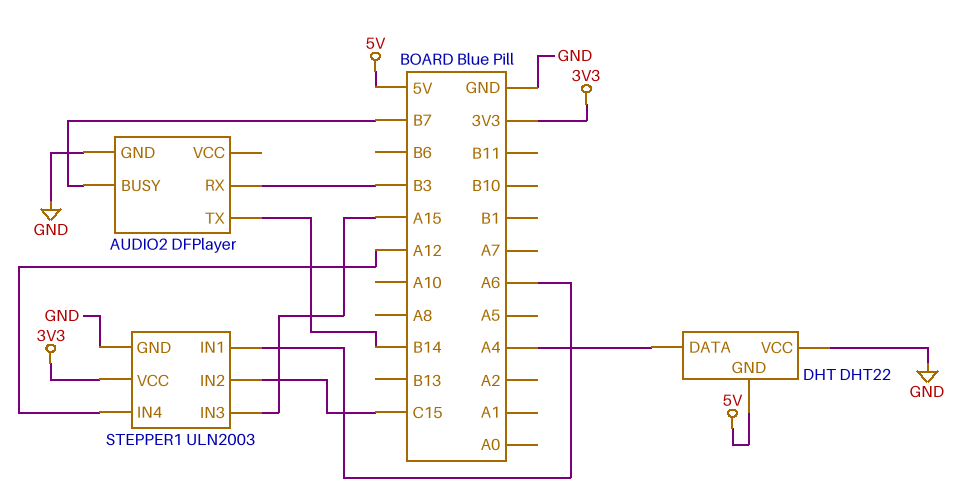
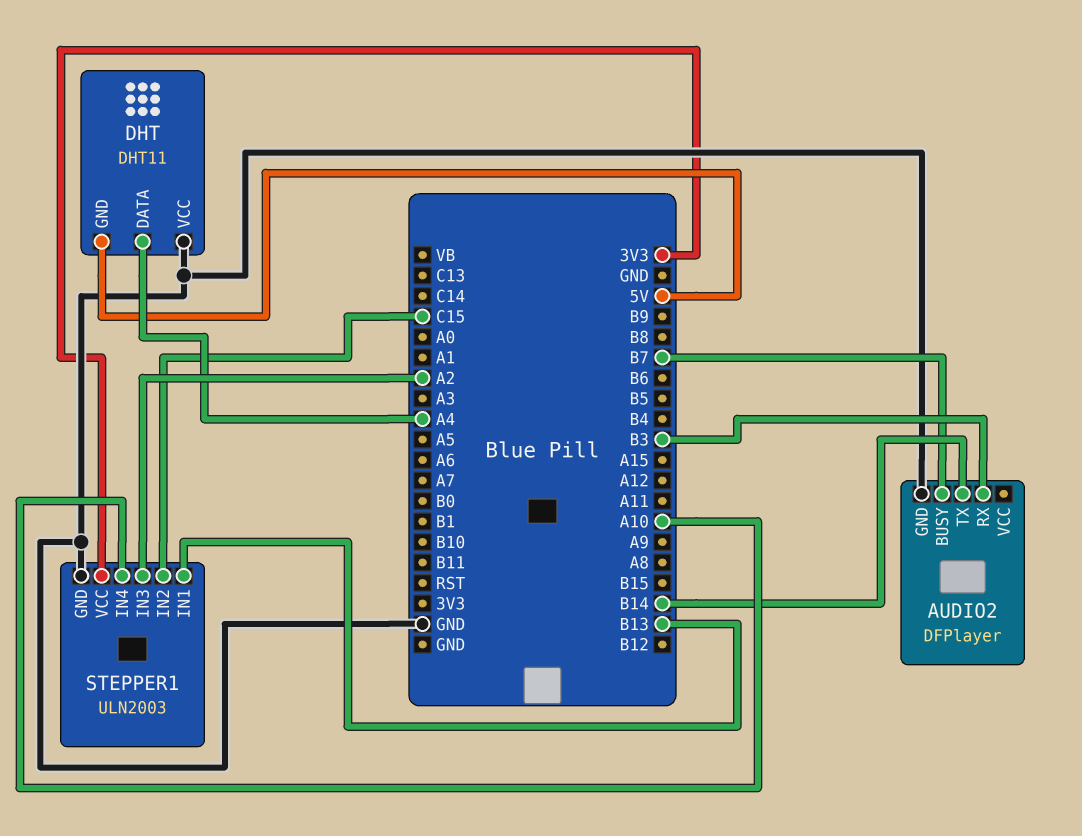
DHT: DHT22 -> DHT11
STEPPER1 pin IN1: A6 -> B13
STEPPER1 pin IN3: A15 -> A2
STEPPER1 pin IN4: A12 -> A10

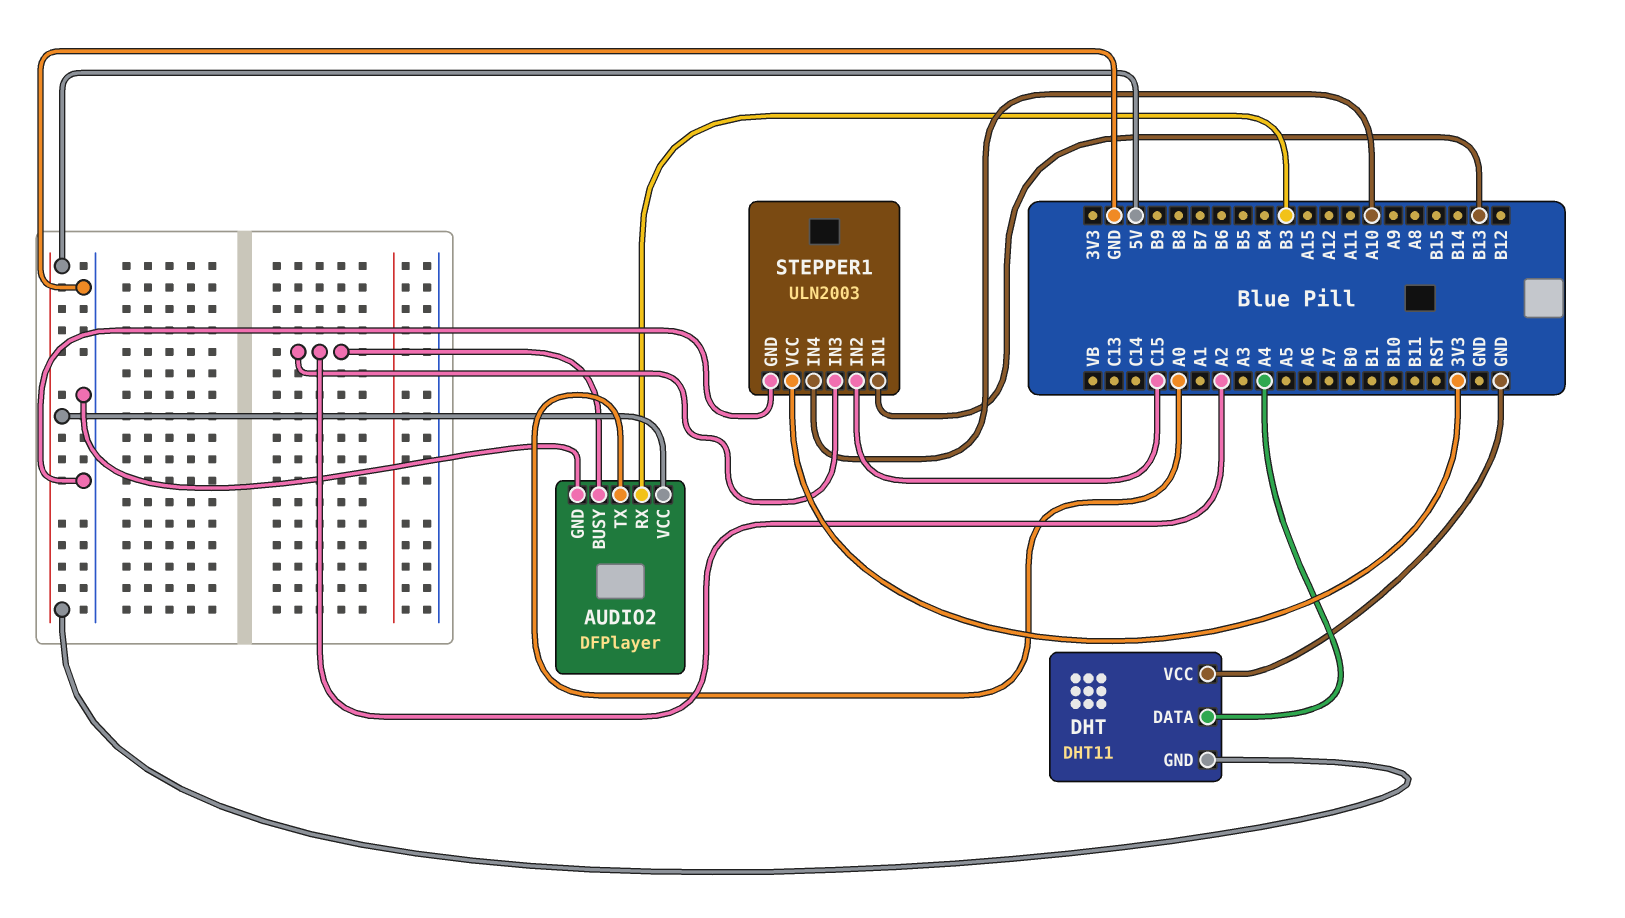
AUDIO2 pin BUSY: B7 -> A2
AUDIO2 pin TX: B14 -> A0
AUDIO2 pin VCC: none -> 5V

